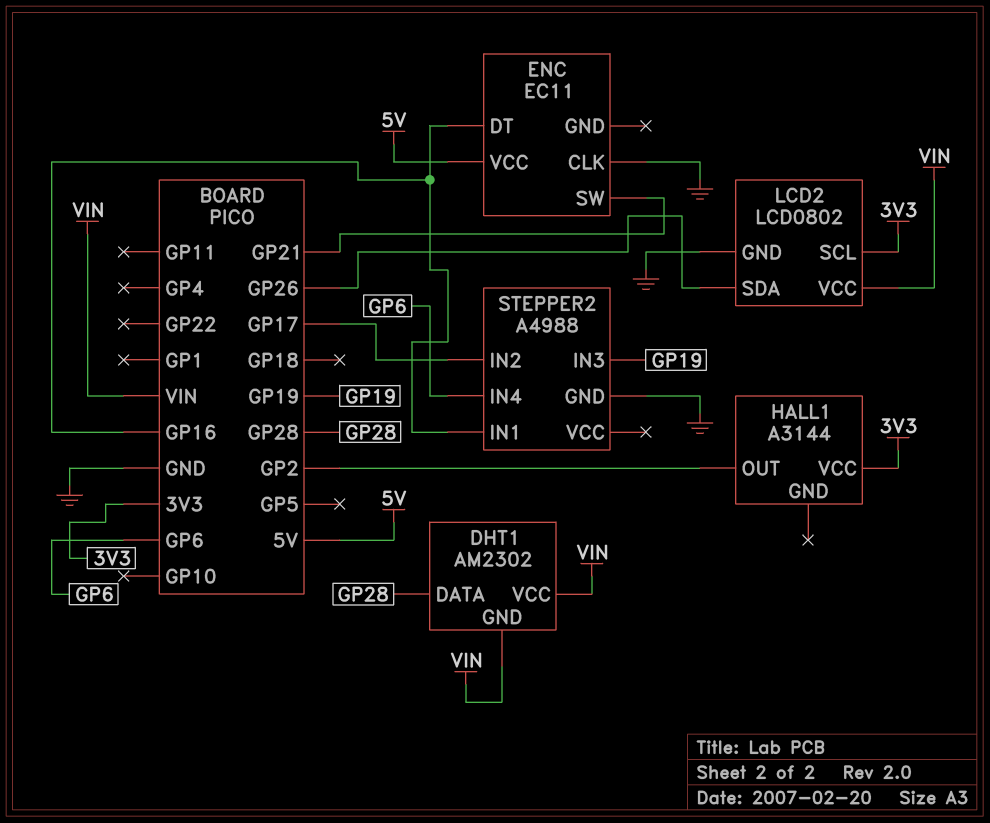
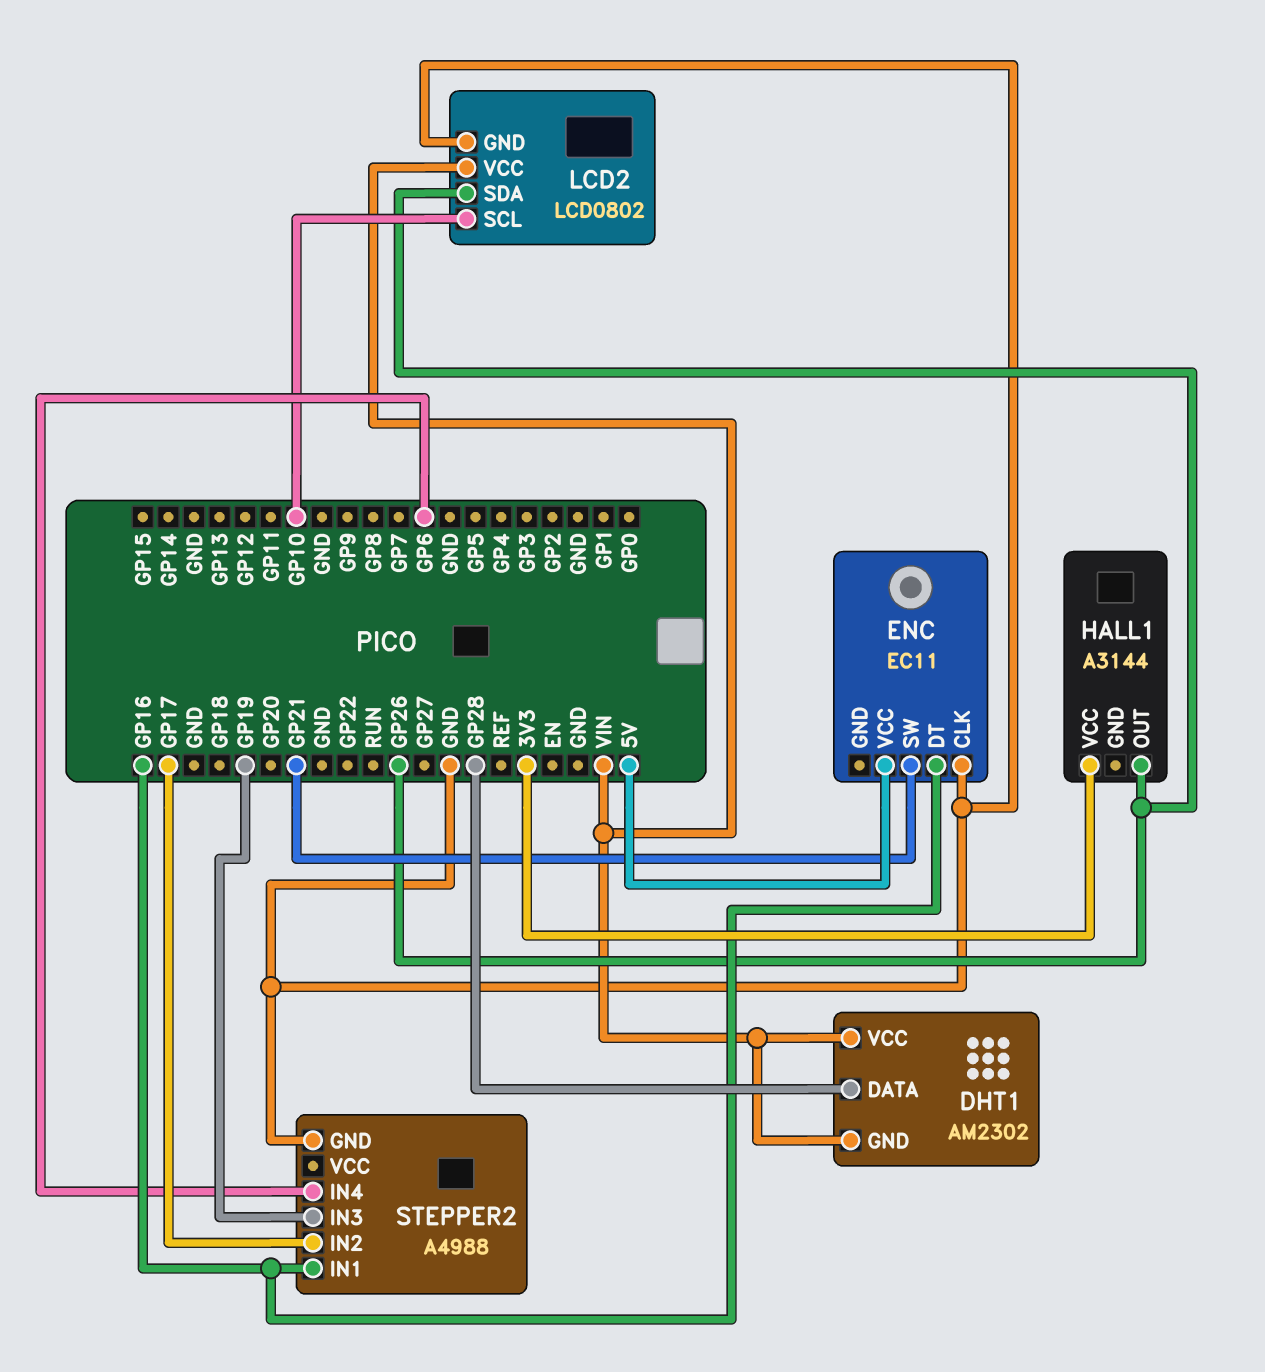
HALL1 pin OUT: GP2 -> GP26
LCD2 pin SCL: 3V3 -> GP10

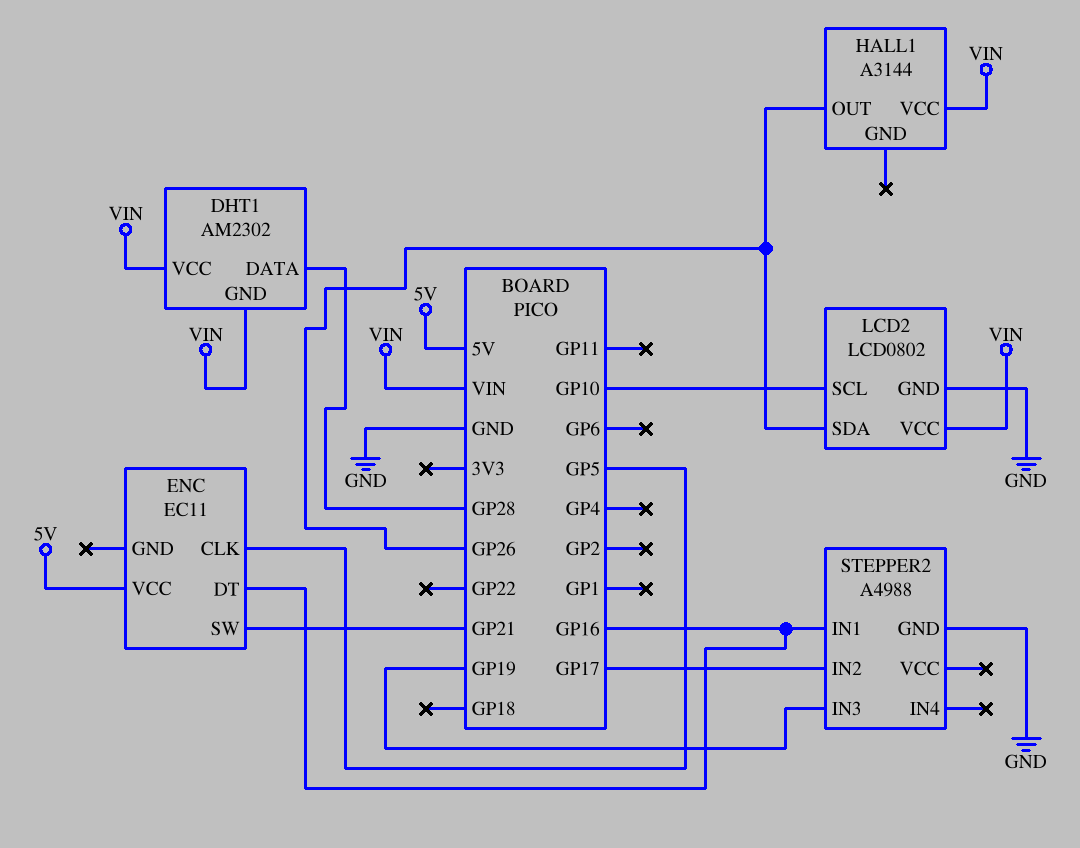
ENC pin CLK: GND -> GP5
HALL1 pin VCC: 3V3 -> VIN
STEPPER2 pin IN4: GP6 -> none

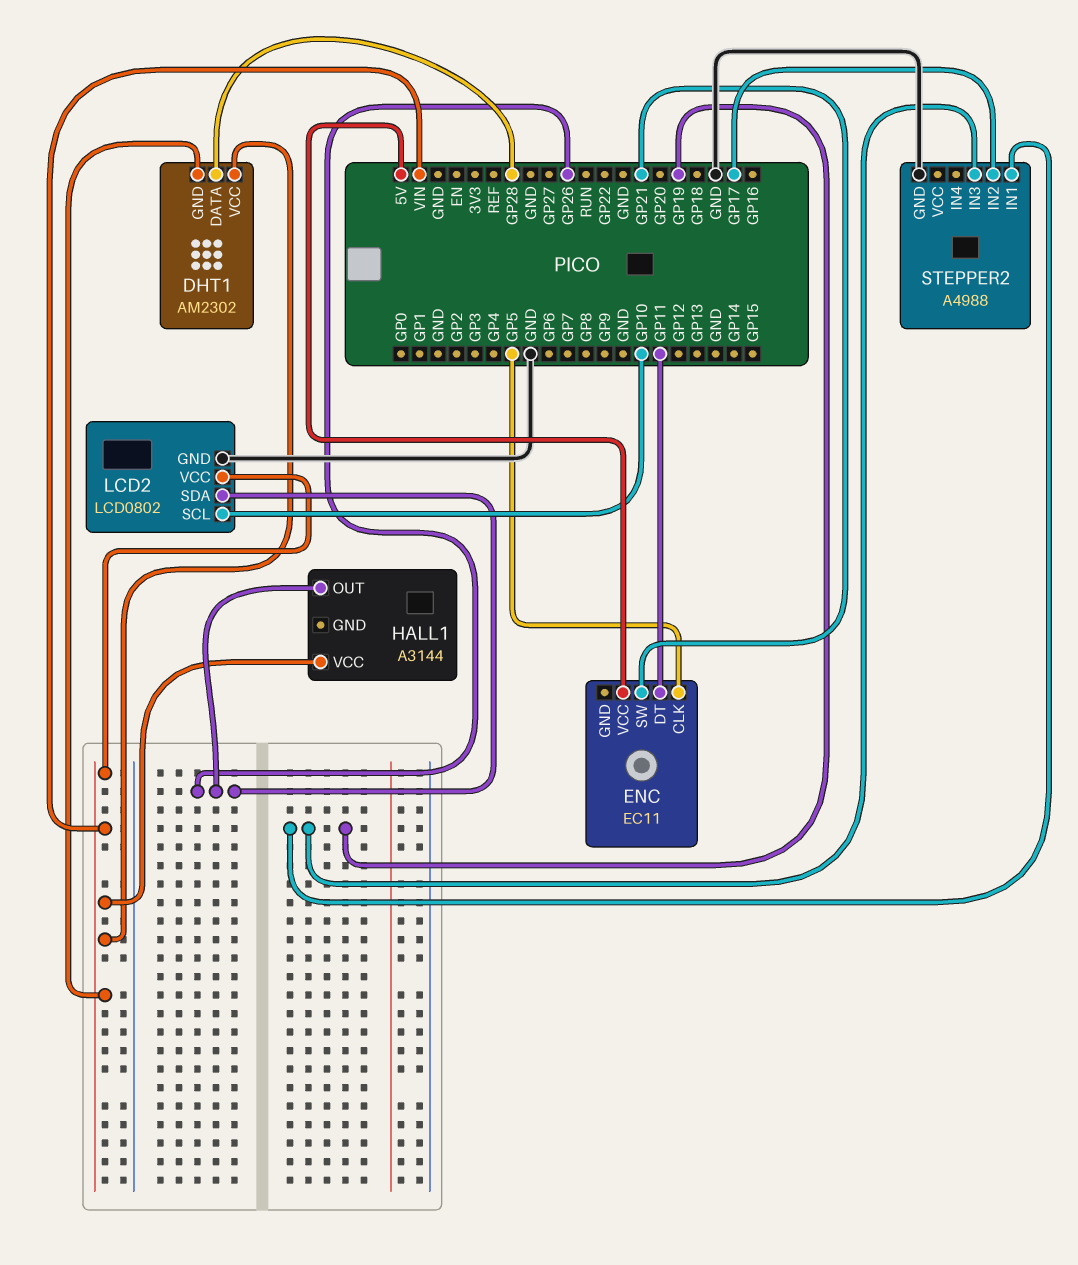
ENC pin DT: GP16 -> GP11
STEPPER2 pin IN1: GP16 -> GP19

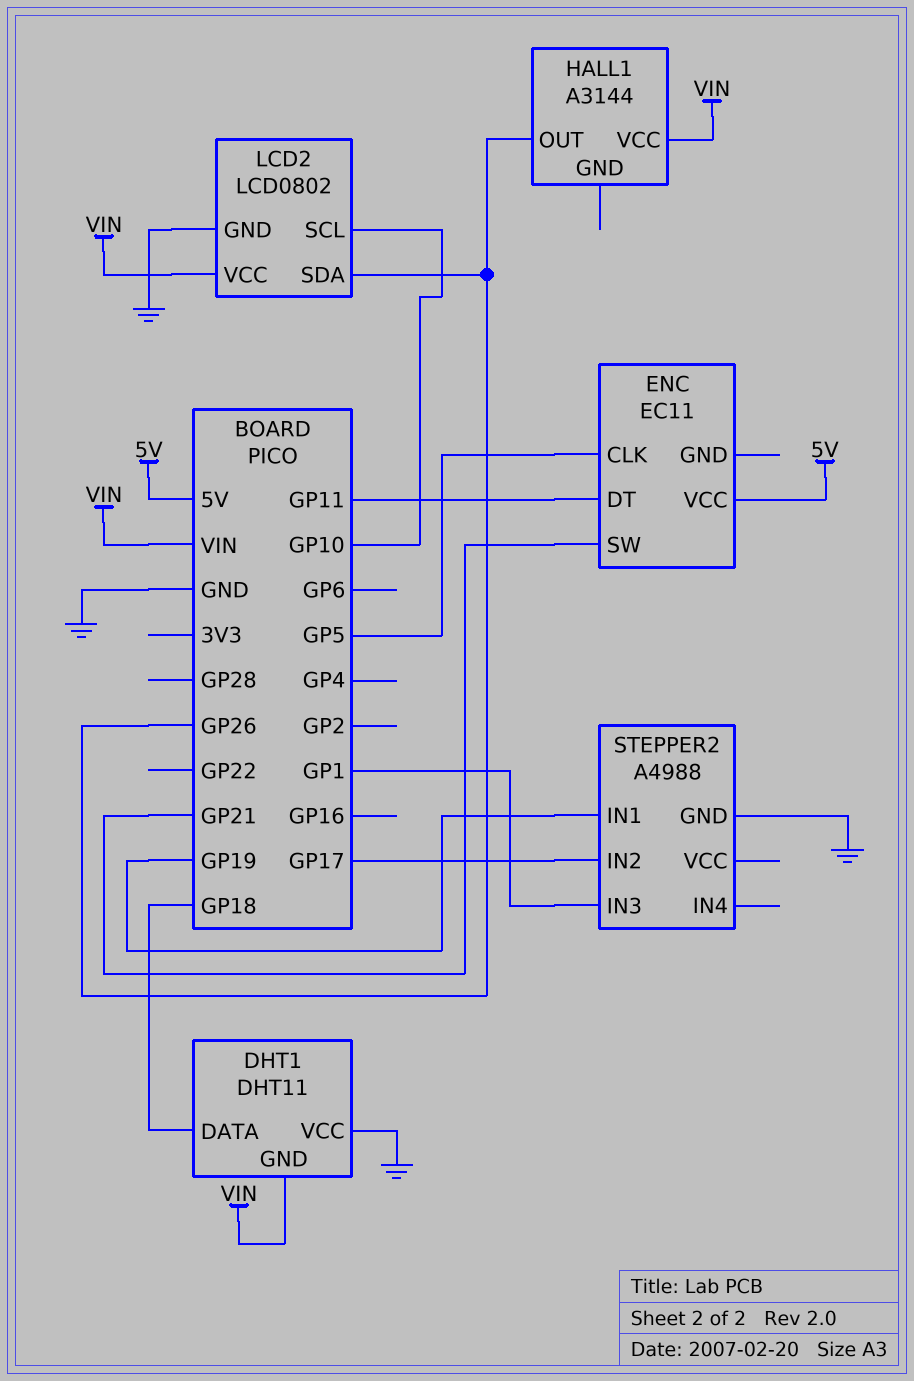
DHT1: AM2302 -> DHT11
DHT1 pin DATA: GP28 -> GP18
DHT1 pin VCC: VIN -> GND
STEPPER2 pin IN3: GP19 -> GP1

